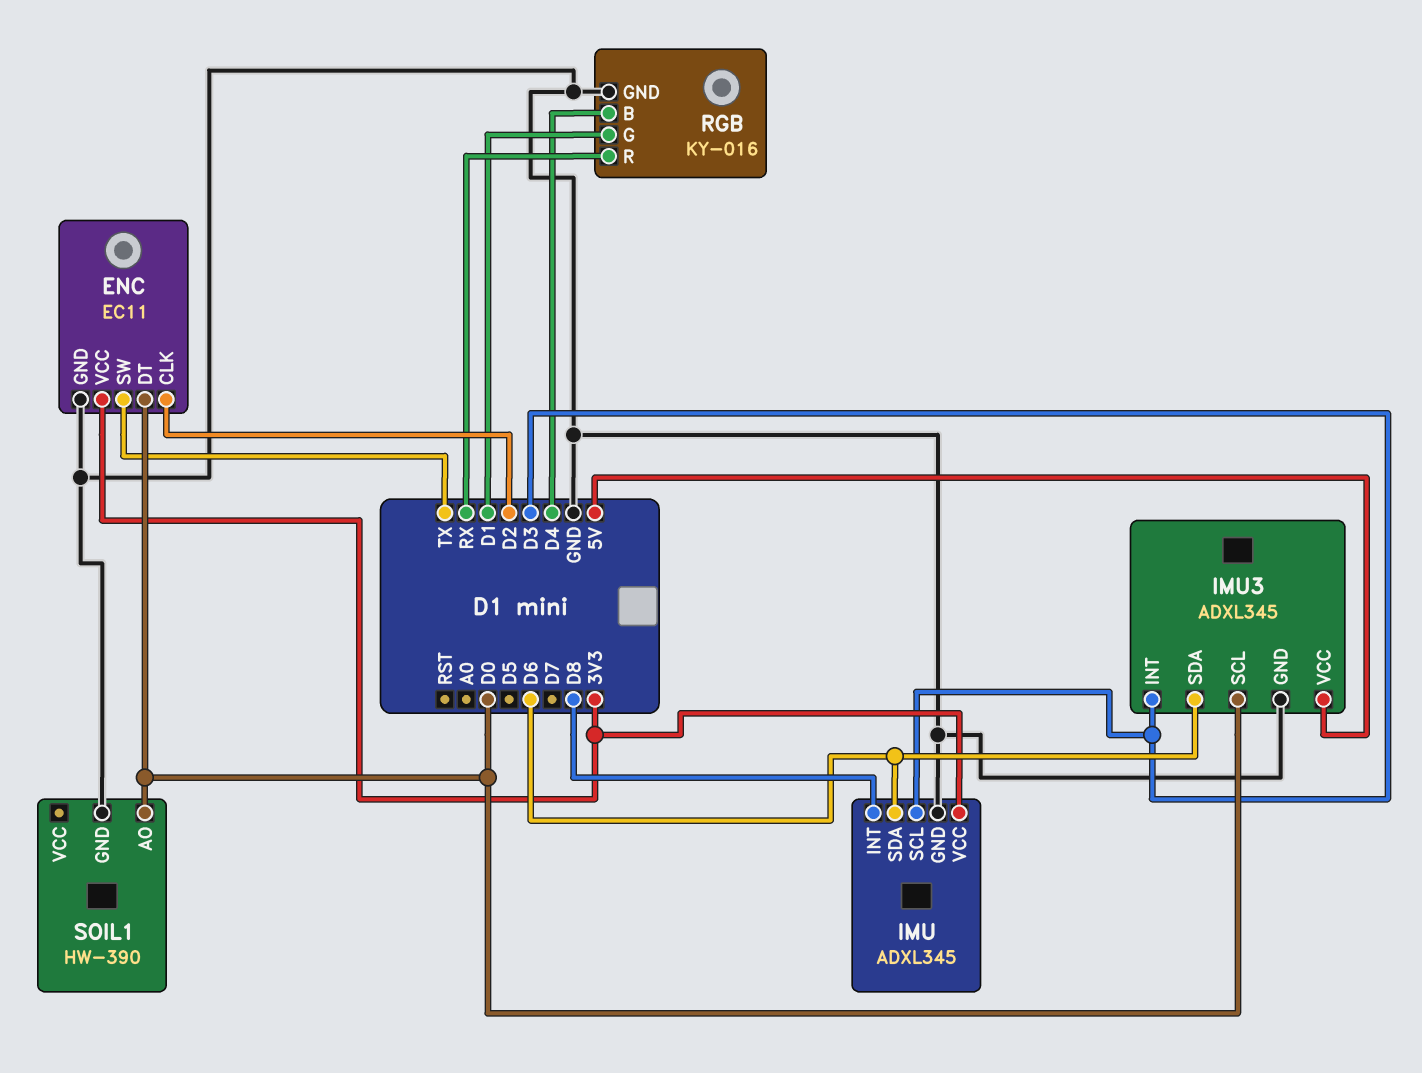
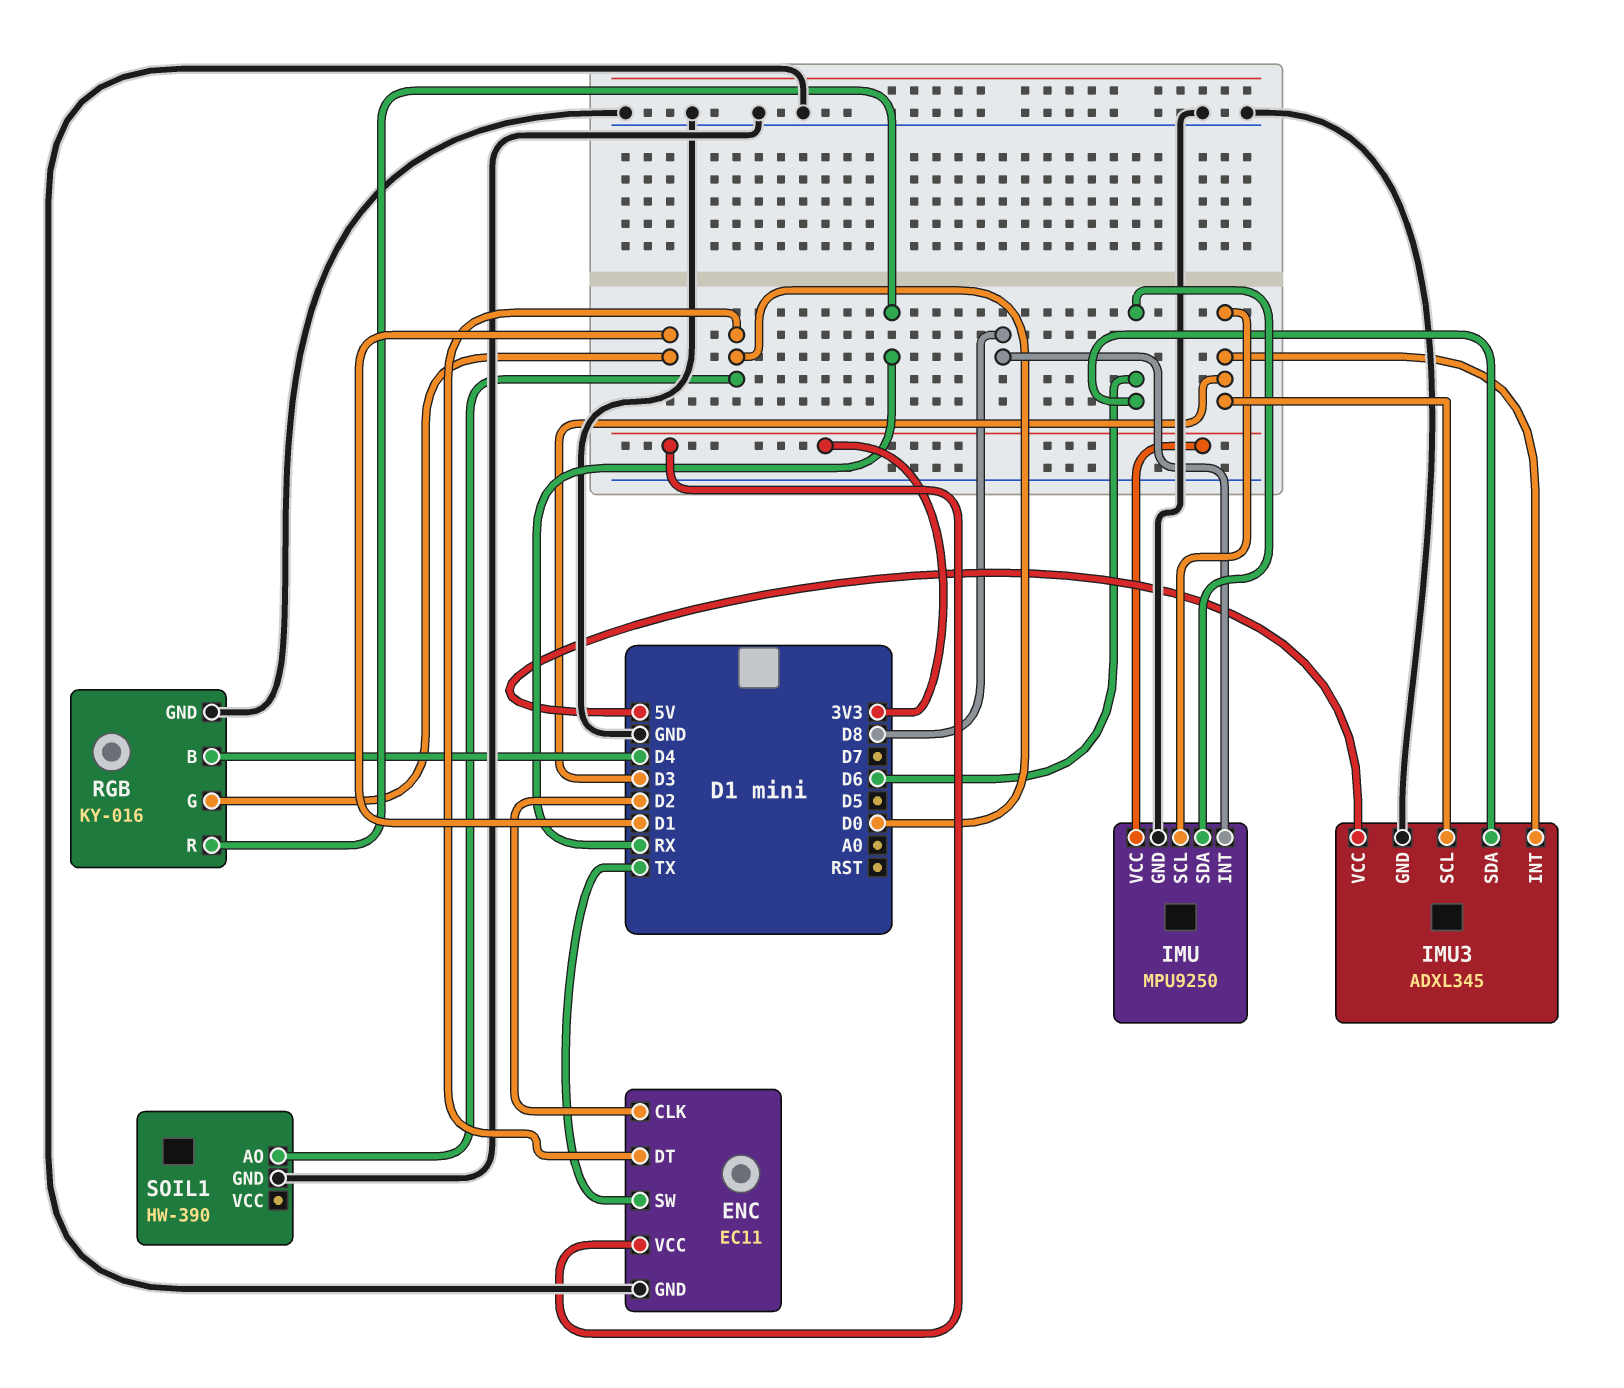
IMU: ADXL345 -> MPU9250
IMU3 pin SCL: D0 -> D3

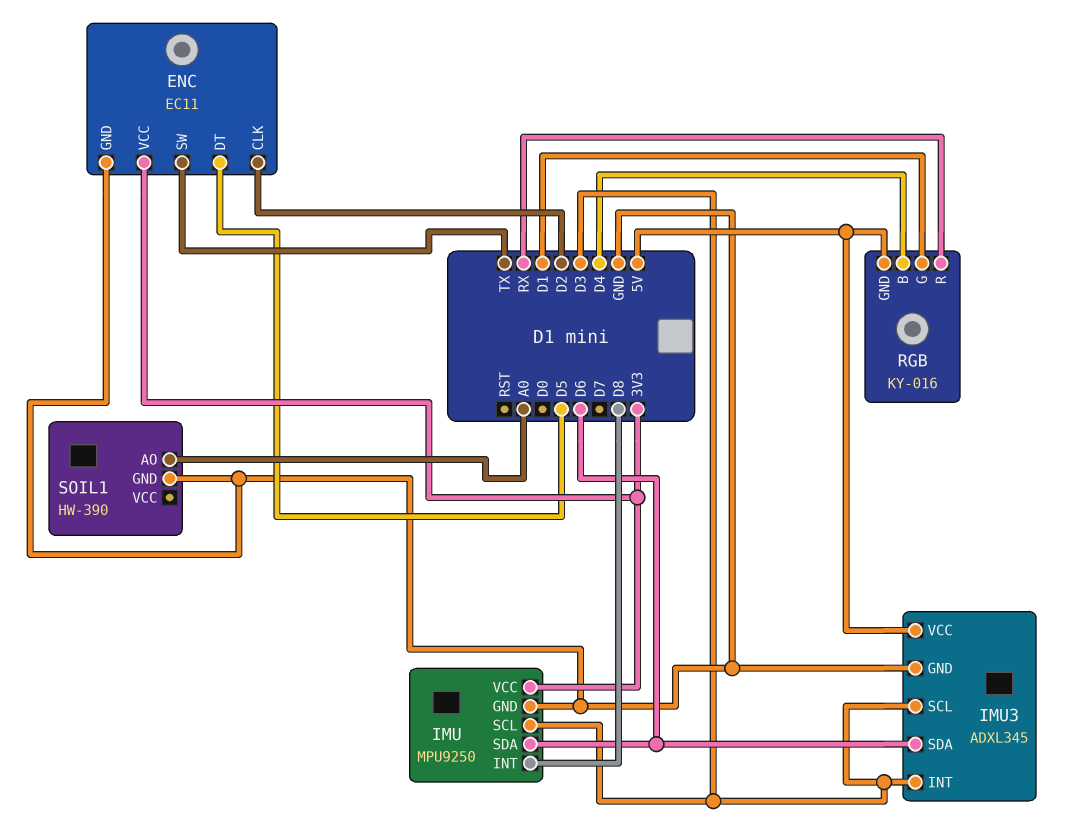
ENC pin DT: D0 -> D5
RGB pin GND: GND -> 5V
SOIL1 pin AO: D0 -> A0

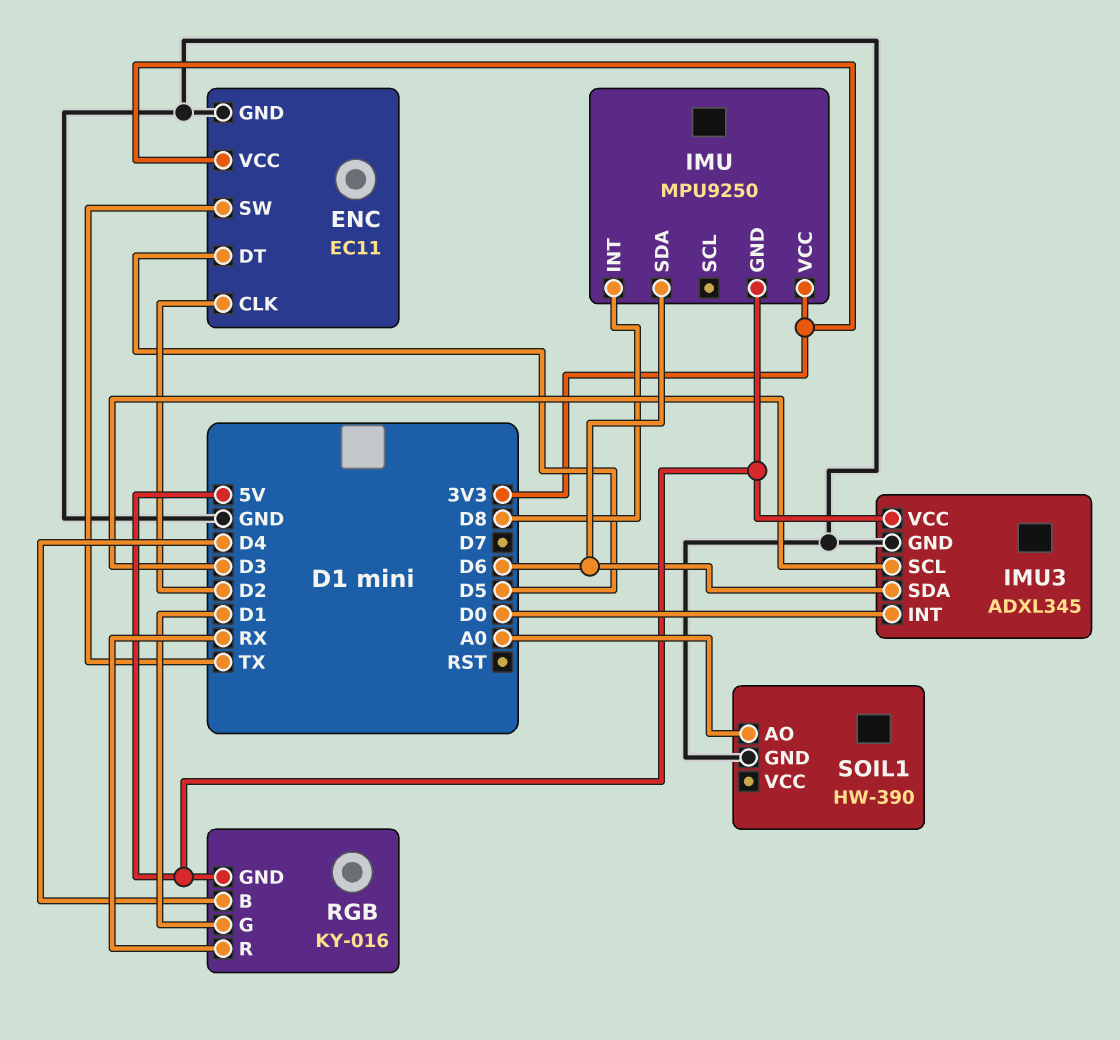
IMU pin GND: GND -> 5V
IMU pin SCL: D3 -> none
IMU3 pin INT: D3 -> D0

